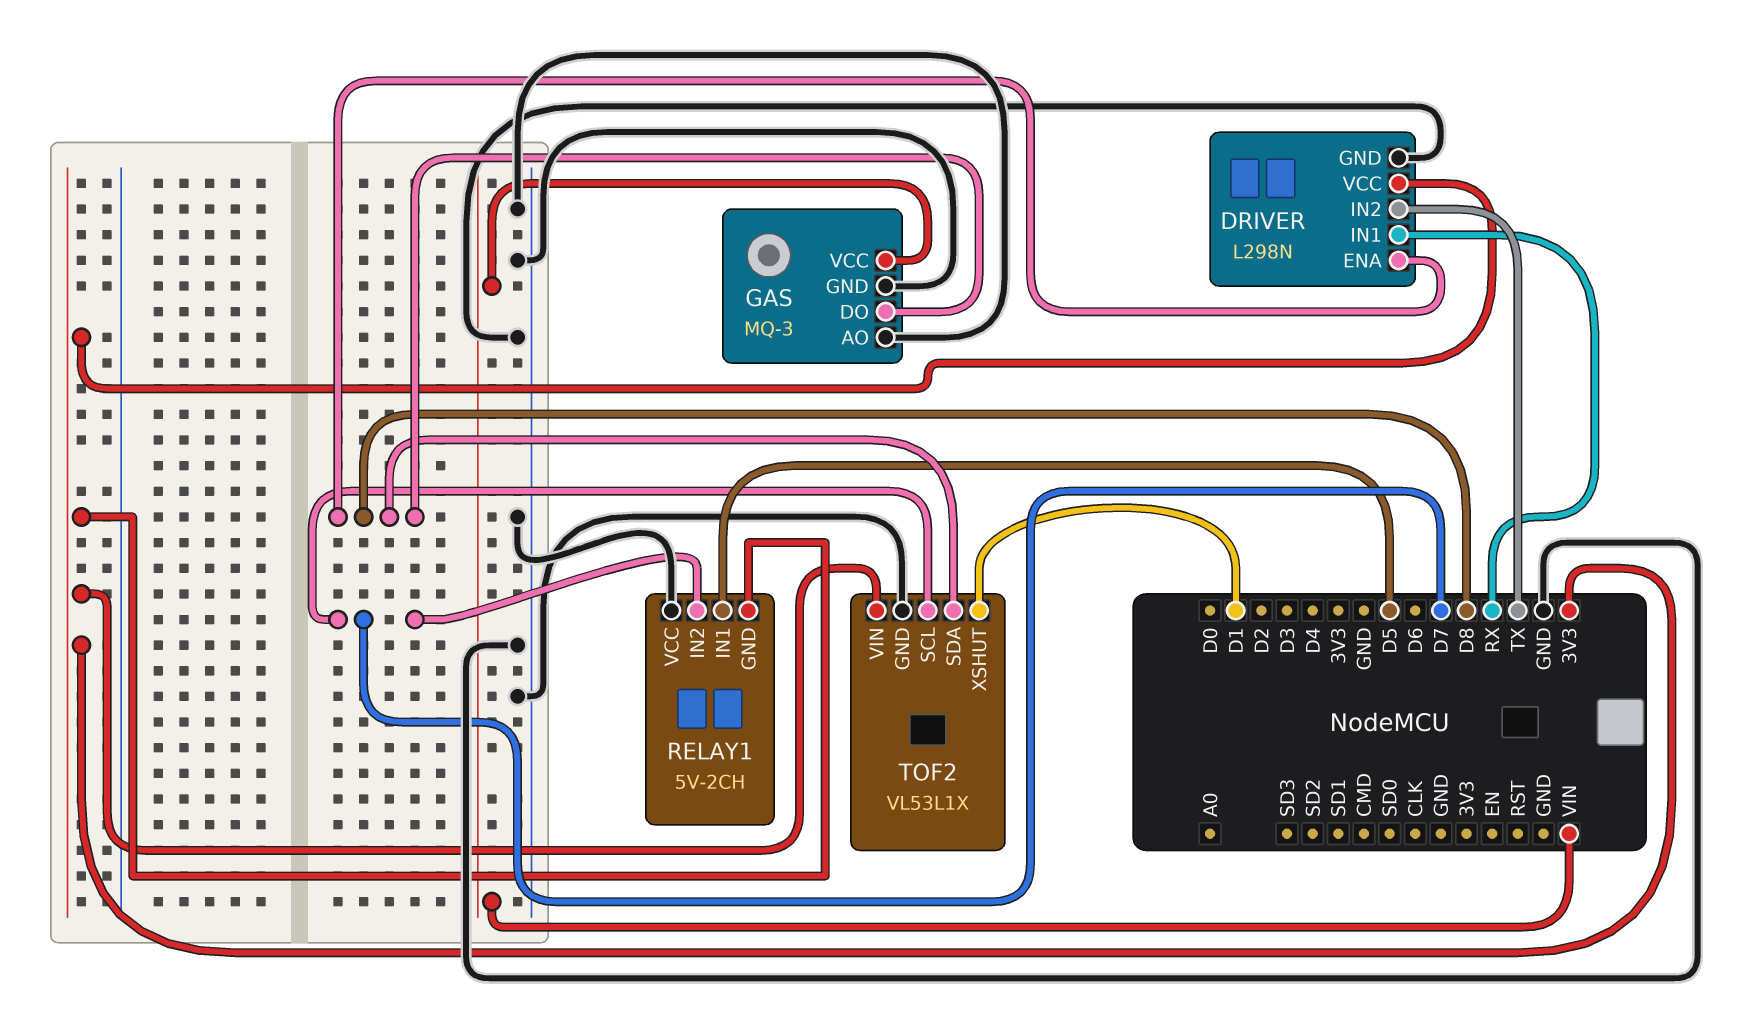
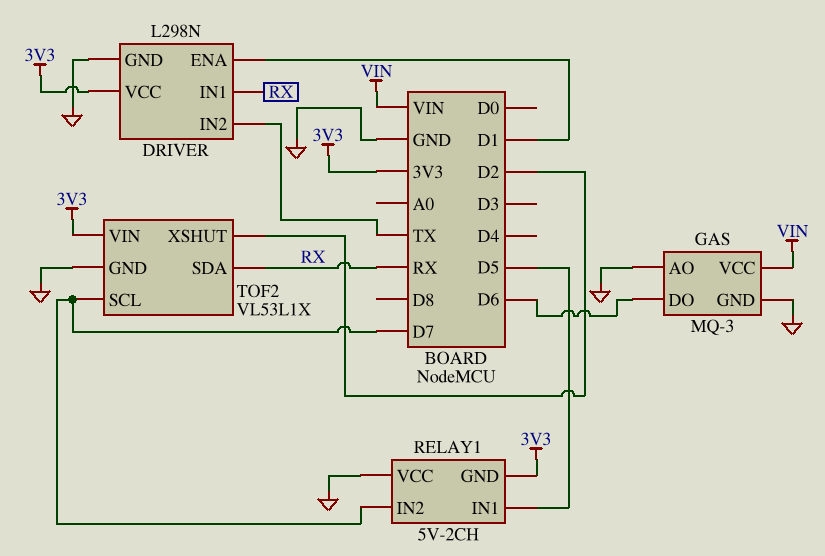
DRIVER pin ENA: D8 -> D1
GAS pin DO: D8 -> D6
TOF2 pin SDA: D8 -> RX
TOF2 pin XSHUT: D1 -> D2

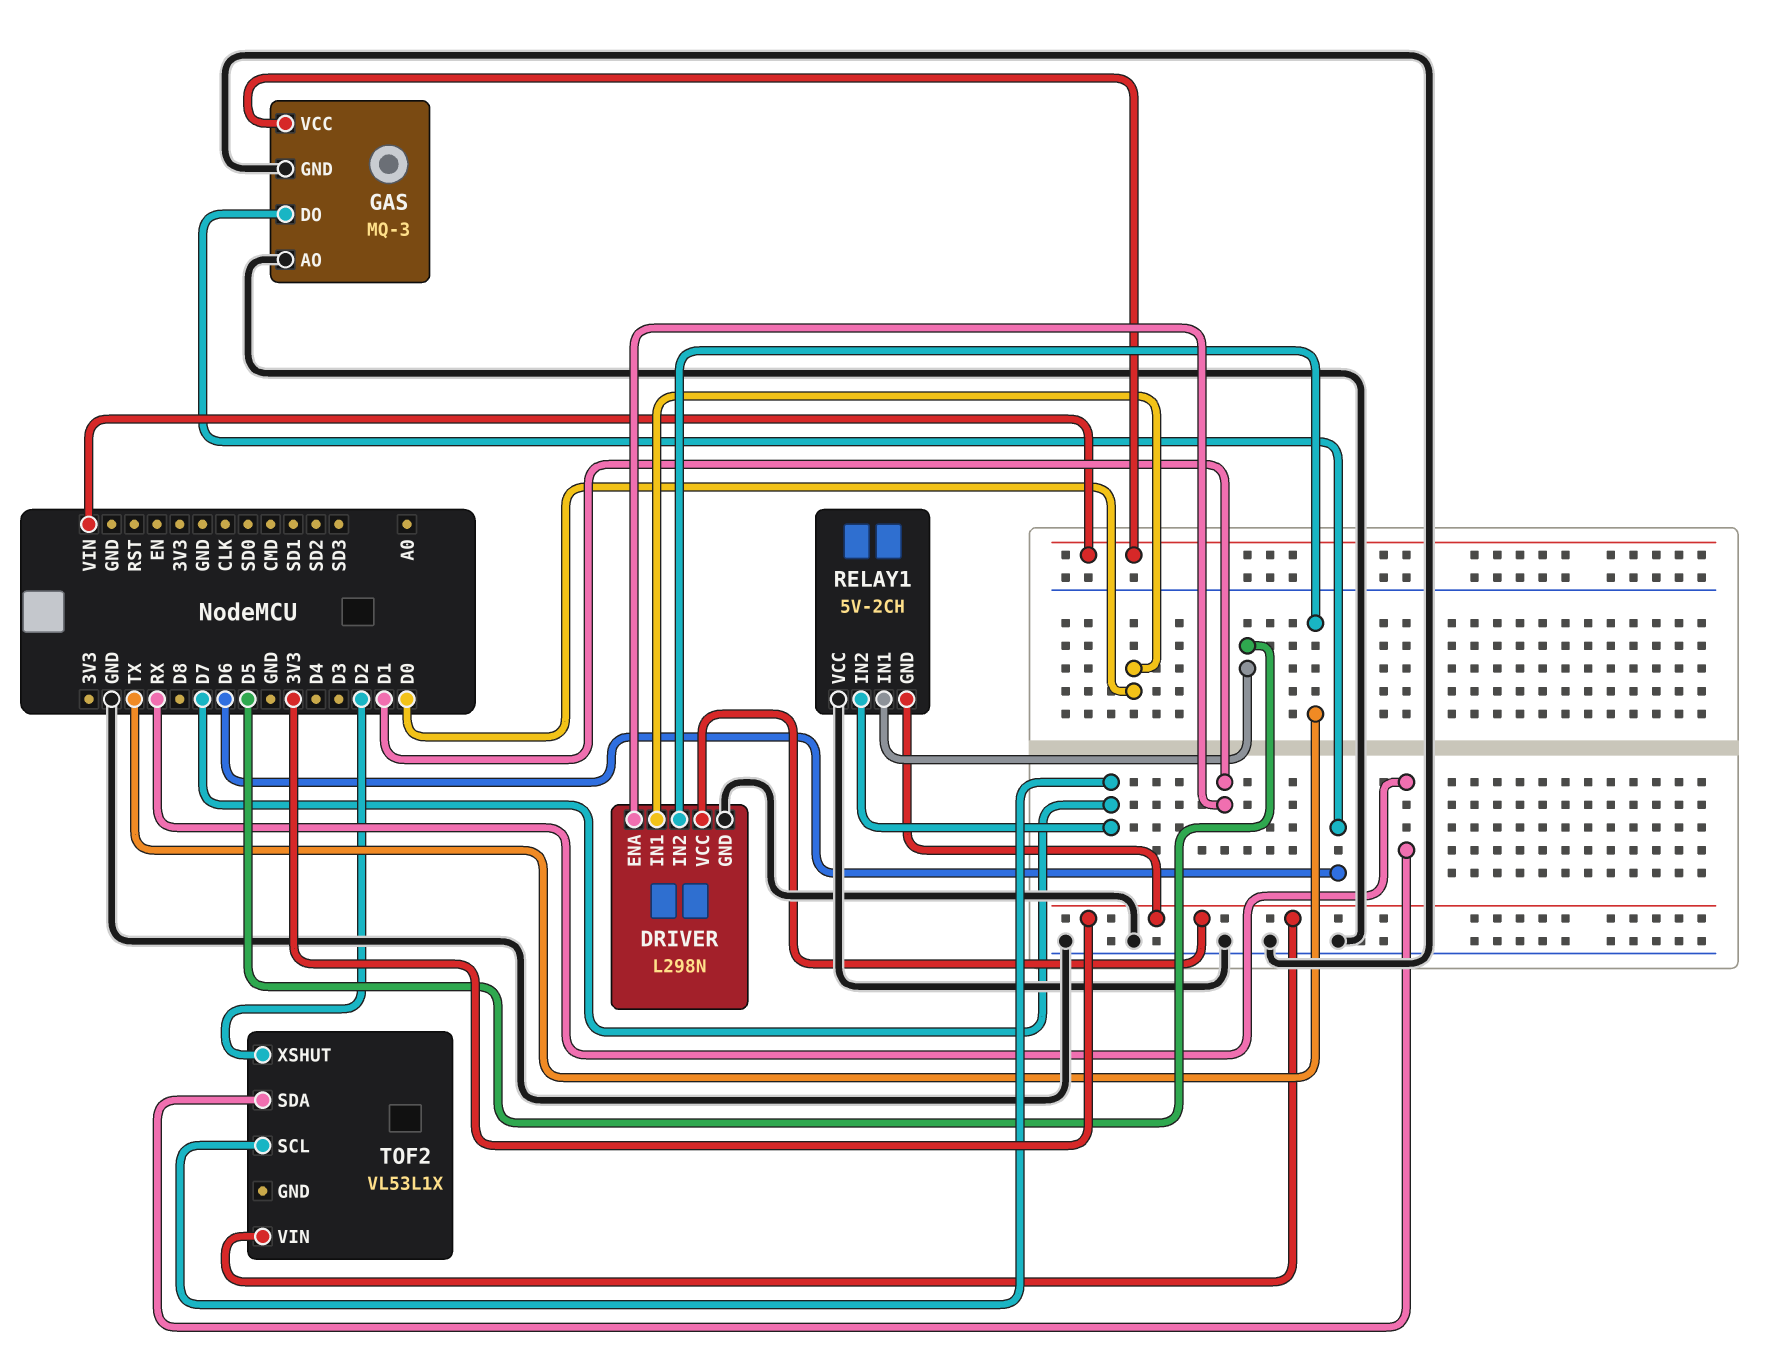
DRIVER pin IN1: RX -> D0
TOF2 pin GND: GND -> none

